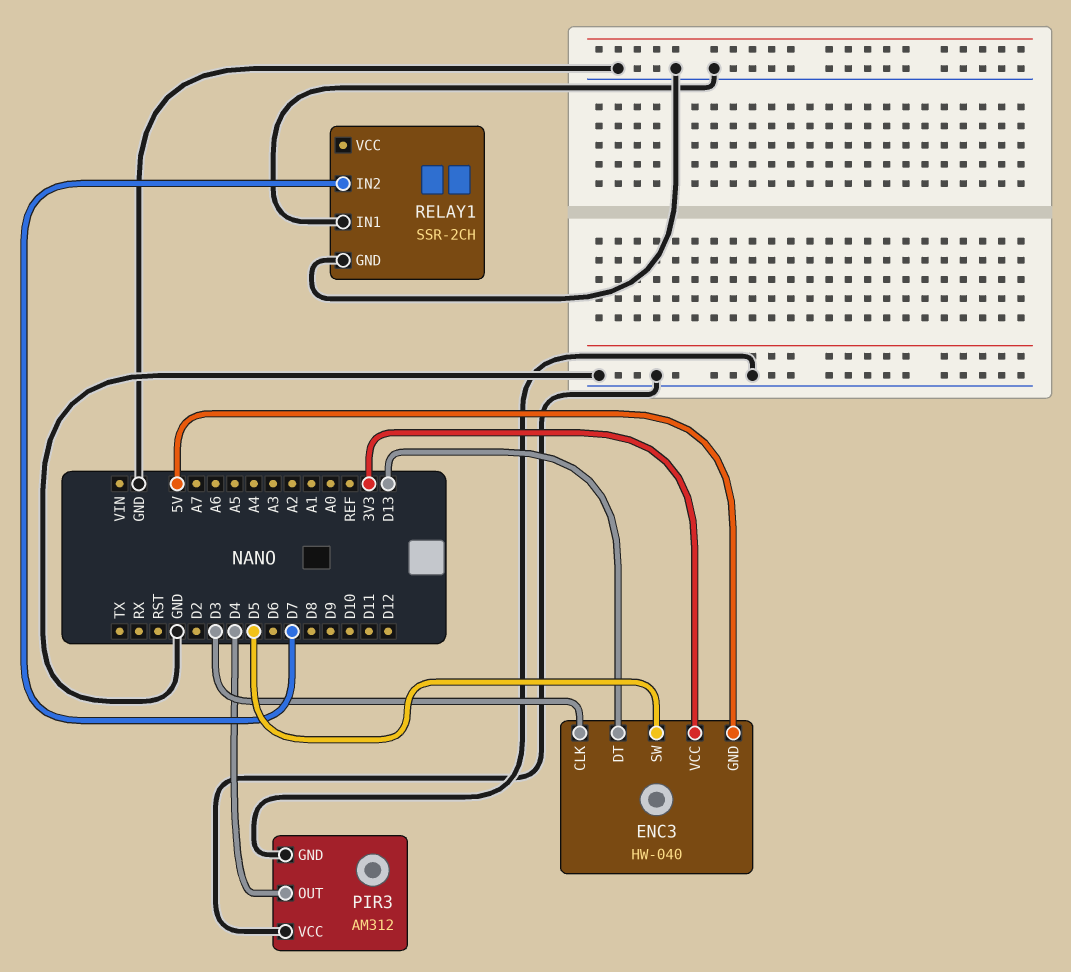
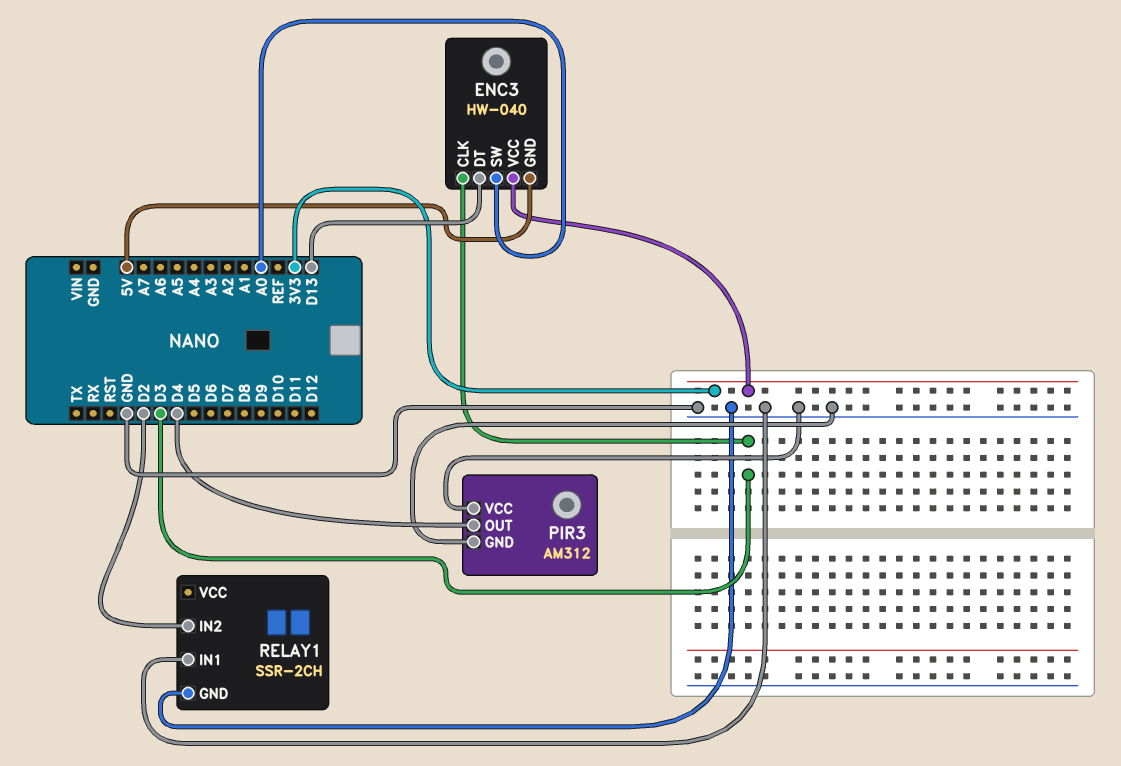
ENC3 pin SW: D5 -> A0
RELAY1 pin IN2: D7 -> D2

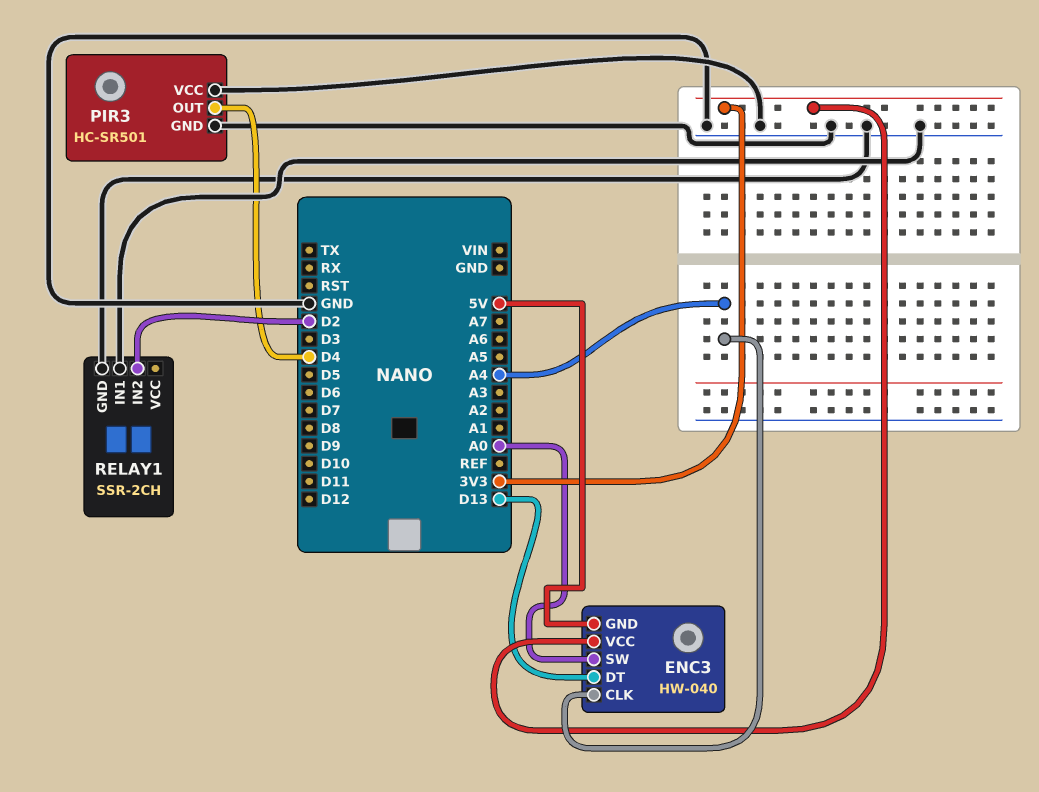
ENC3 pin CLK: D3 -> A4
PIR3: AM312 -> HC-SR501

